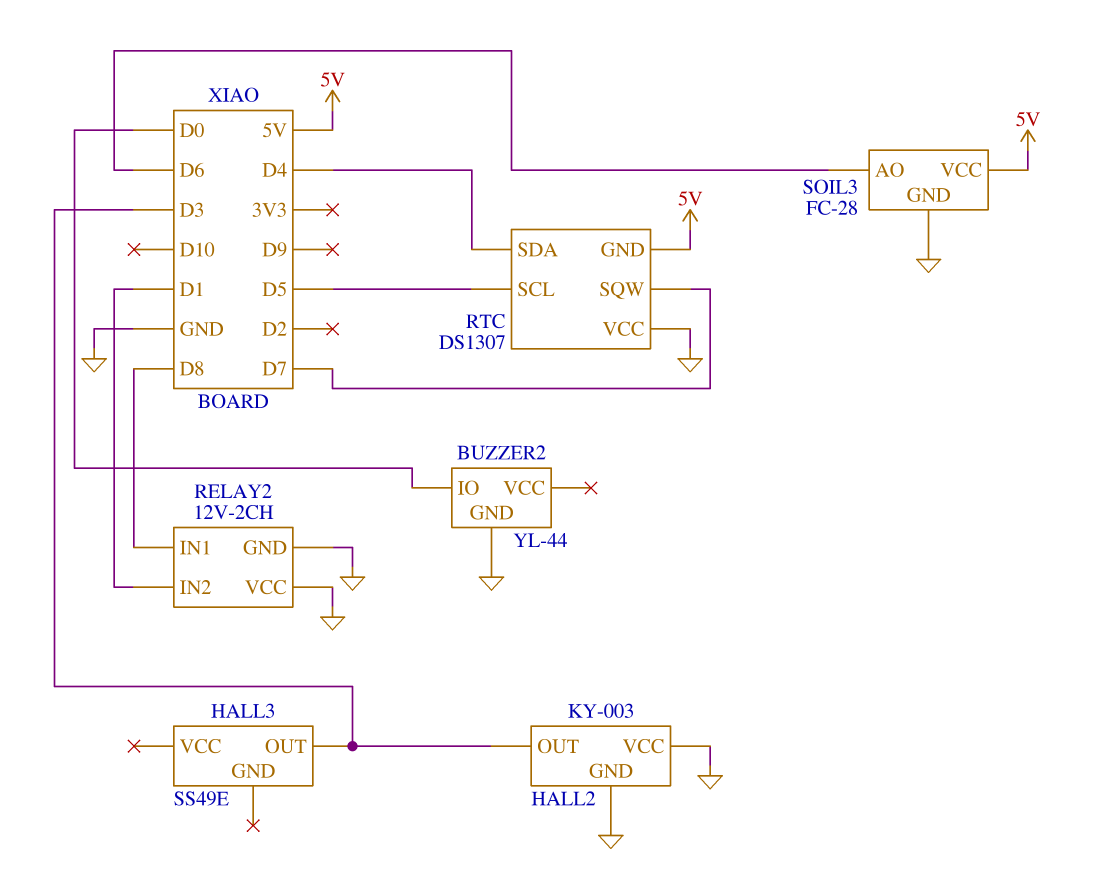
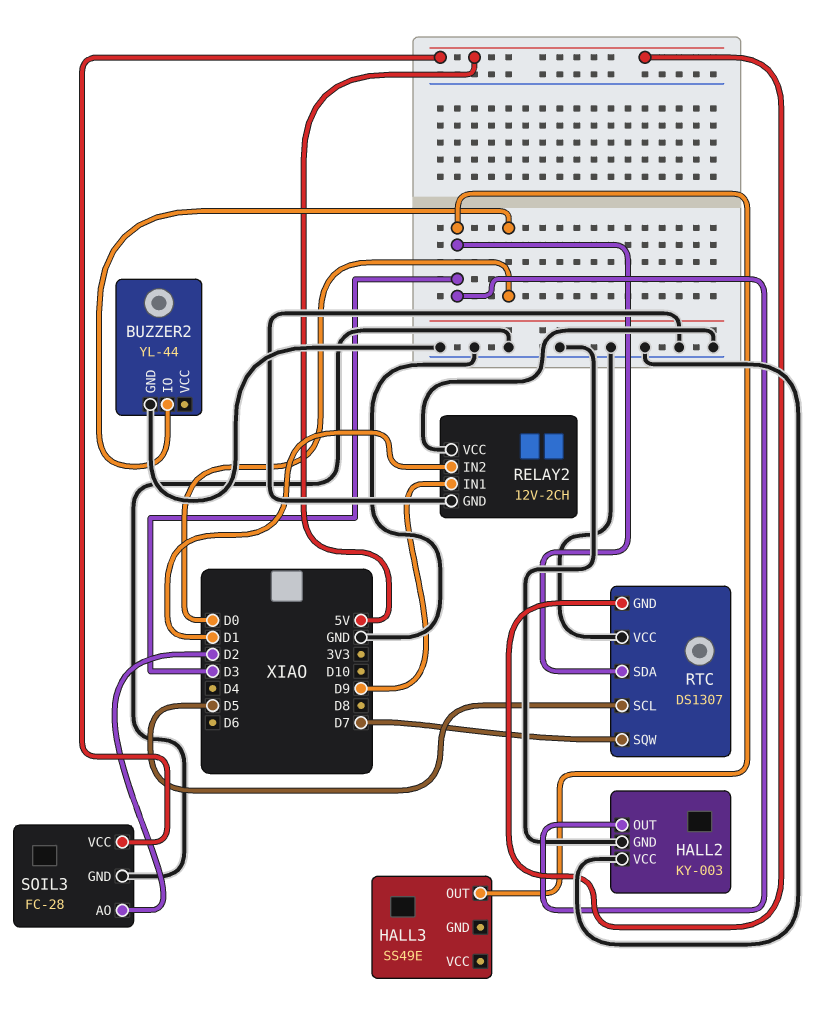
RELAY2 pin IN1: D8 -> D9
RTC pin SDA: D4 -> D3
SOIL3 pin AO: D6 -> D2

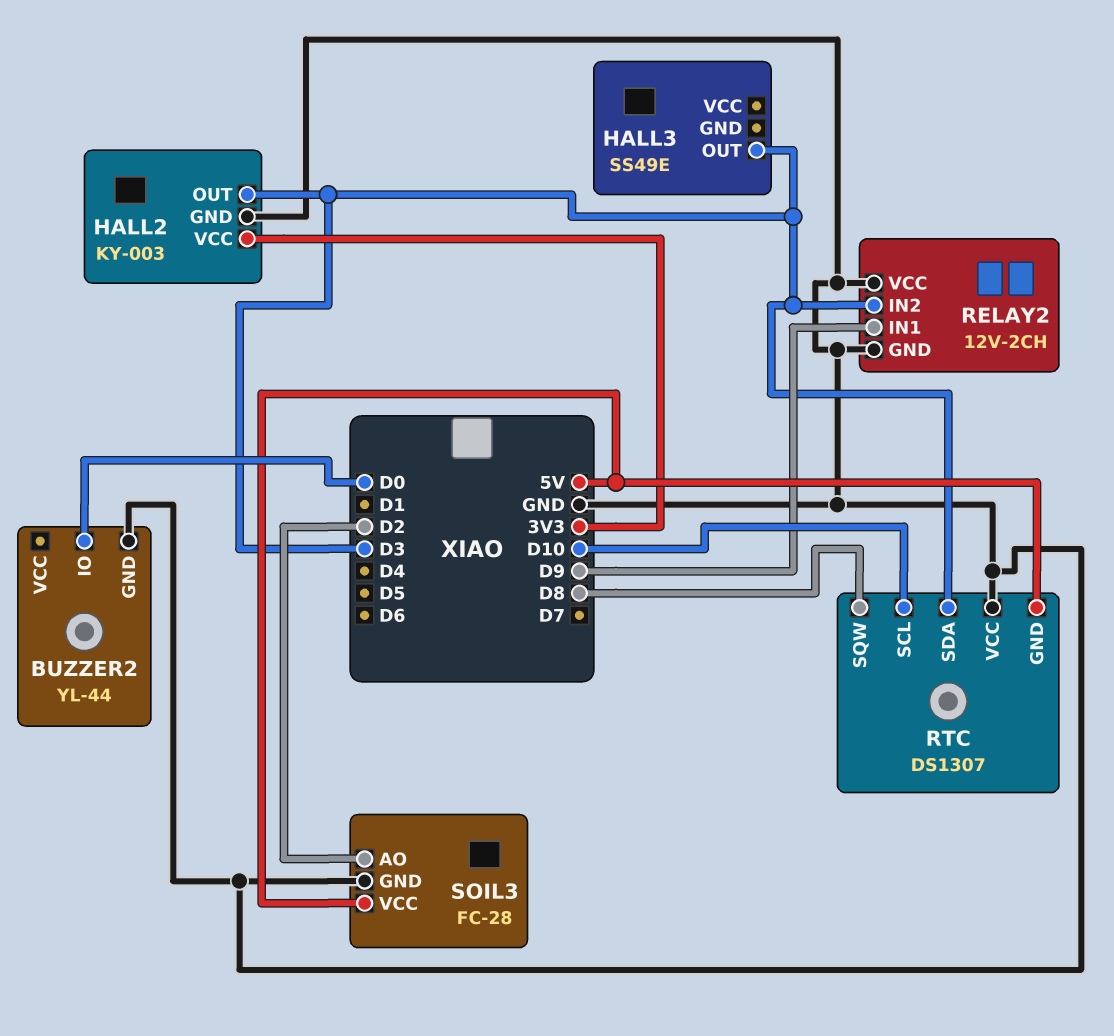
HALL2 pin VCC: GND -> 3V3
RELAY2 pin IN2: D1 -> D3
RTC pin SCL: D5 -> D10
RTC pin SQW: D7 -> D8

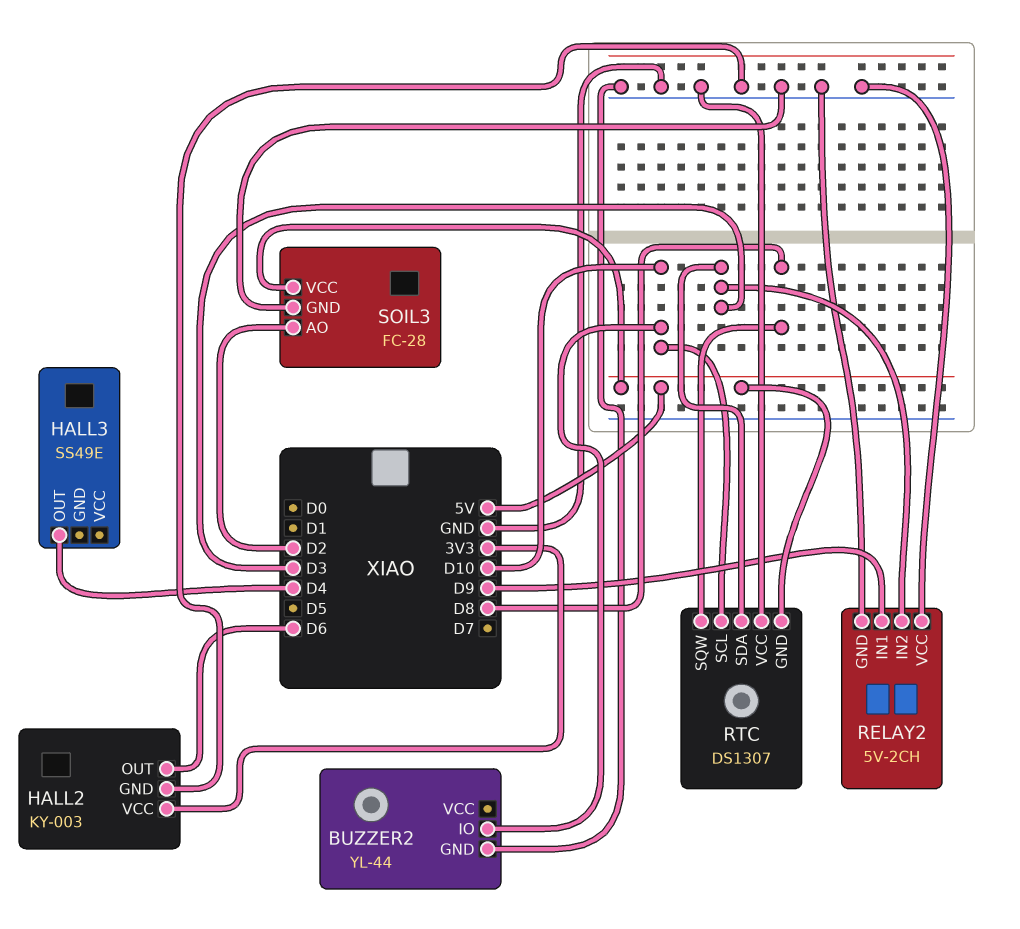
BUZZER2 pin IO: D0 -> D10
HALL2 pin OUT: D3 -> D6
HALL3 pin OUT: D3 -> D4
RELAY2: 12V-2CH -> 5V-2CH

